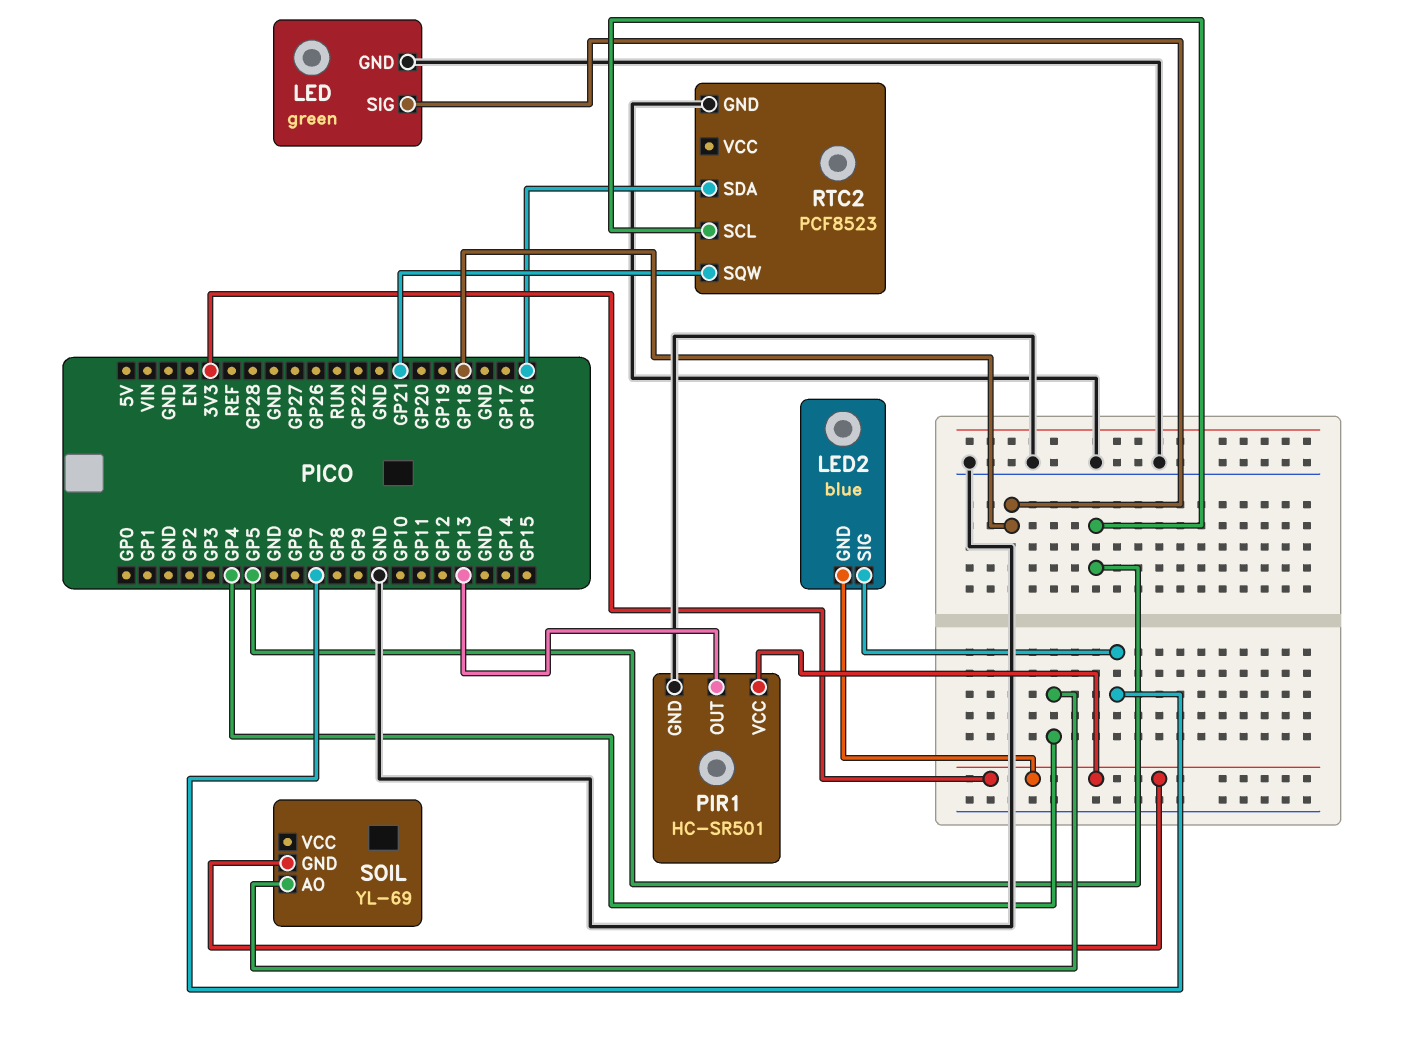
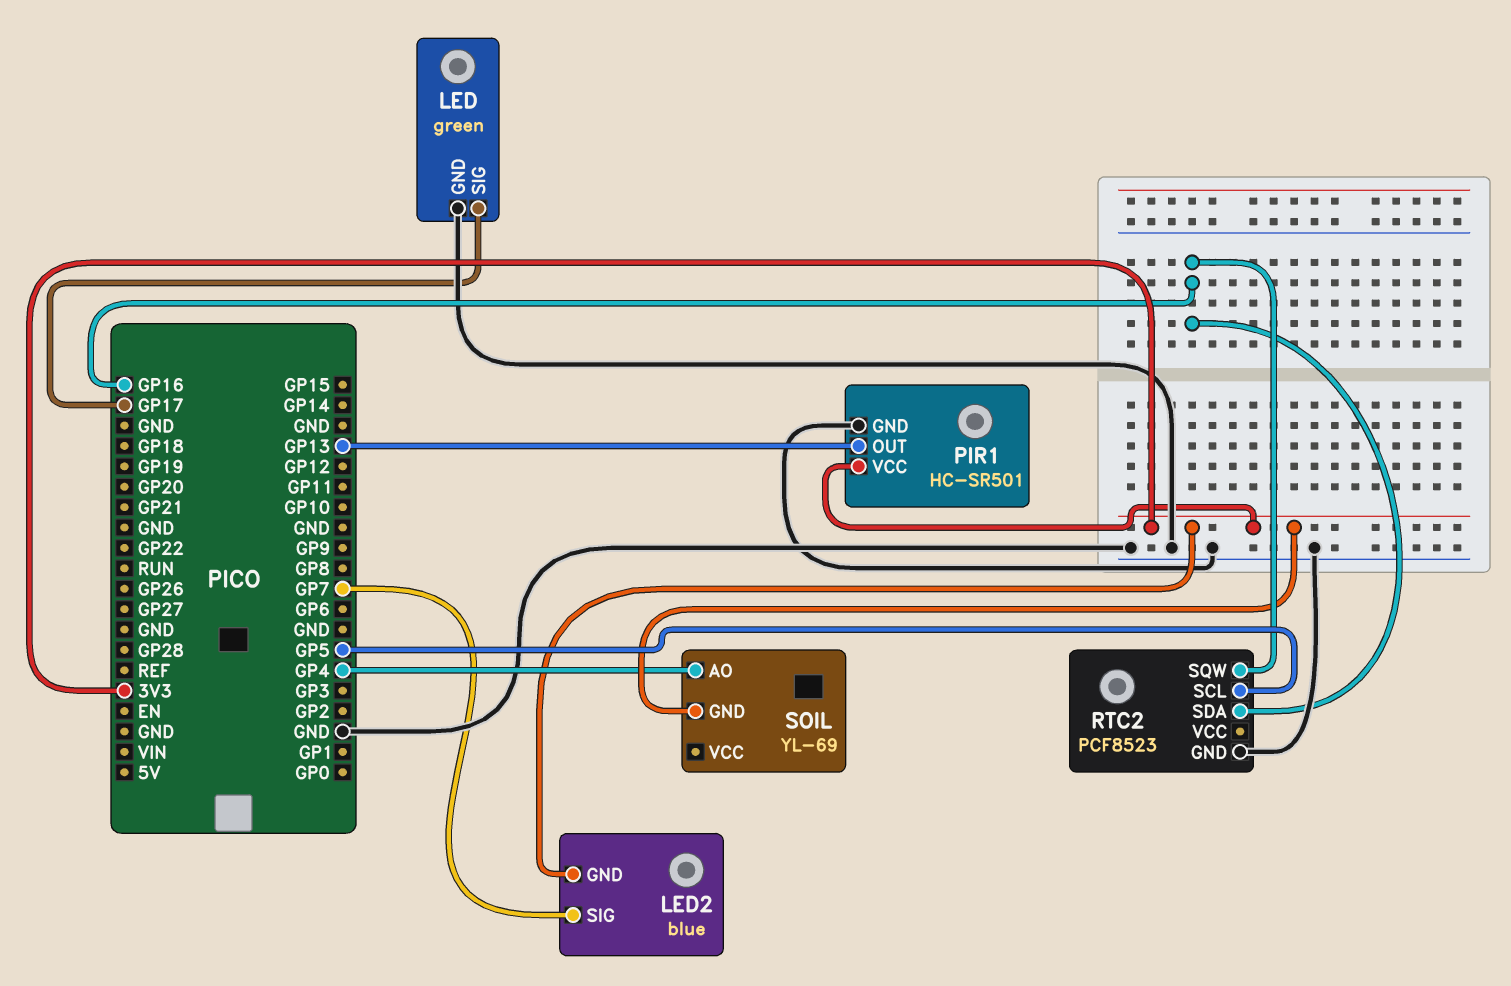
LED pin SIG: GP18 -> GP17
RTC2 pin SQW: GP21 -> GP16

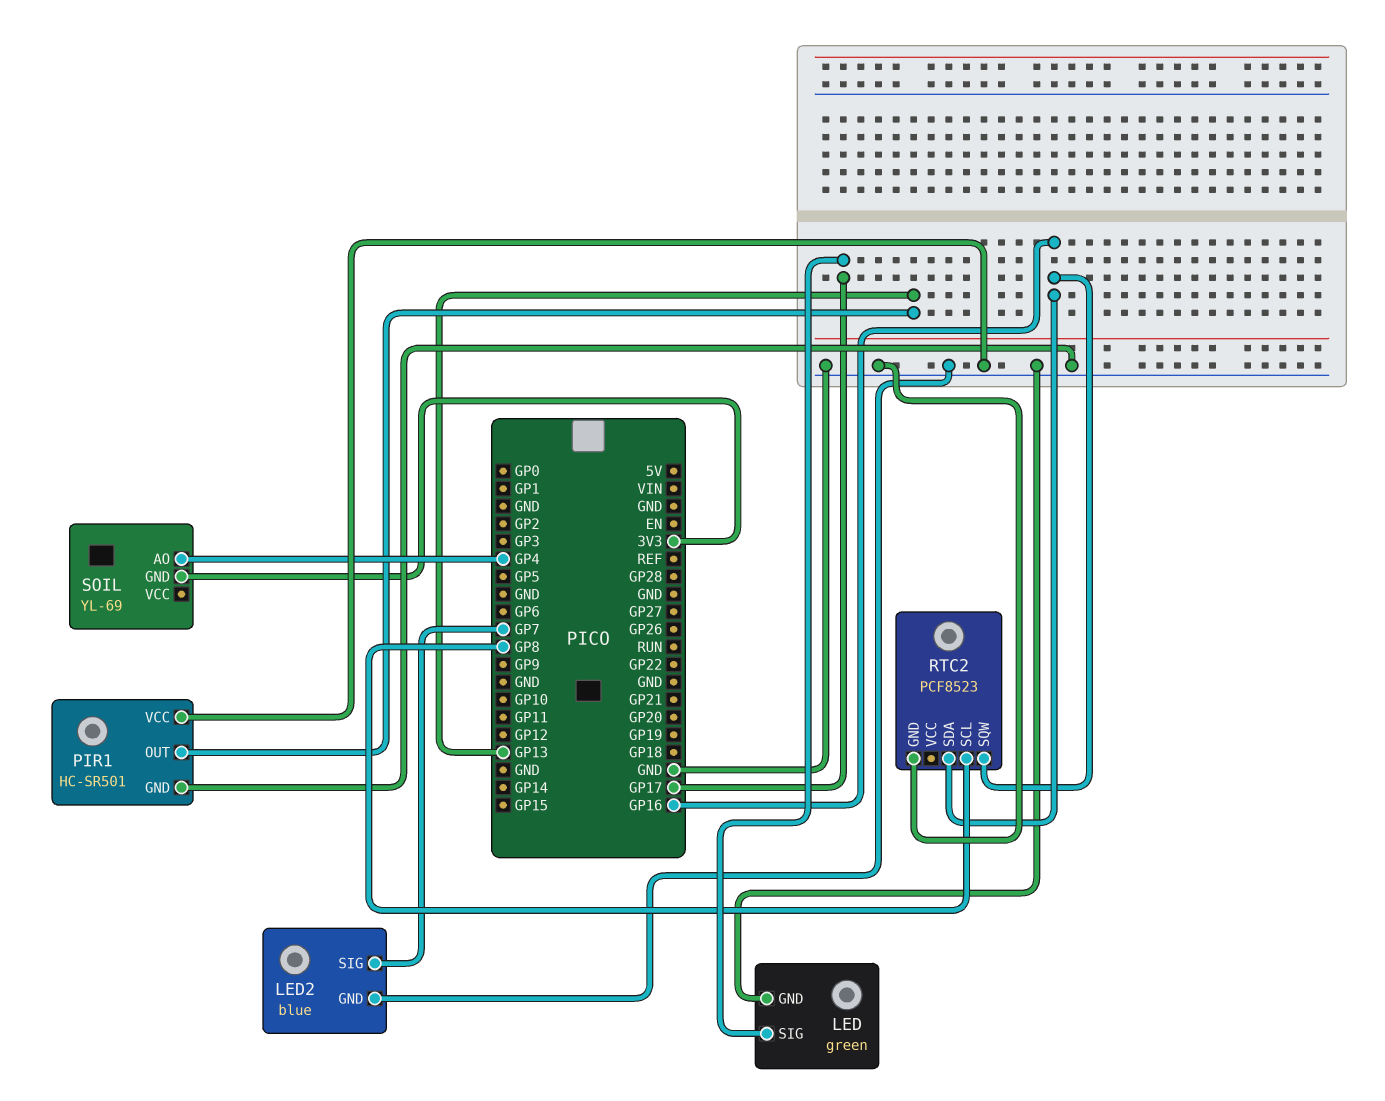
LED2 pin GND: 3V3 -> GND
PIR1 pin VCC: 3V3 -> GND
RTC2 pin SCL: GP5 -> GP8

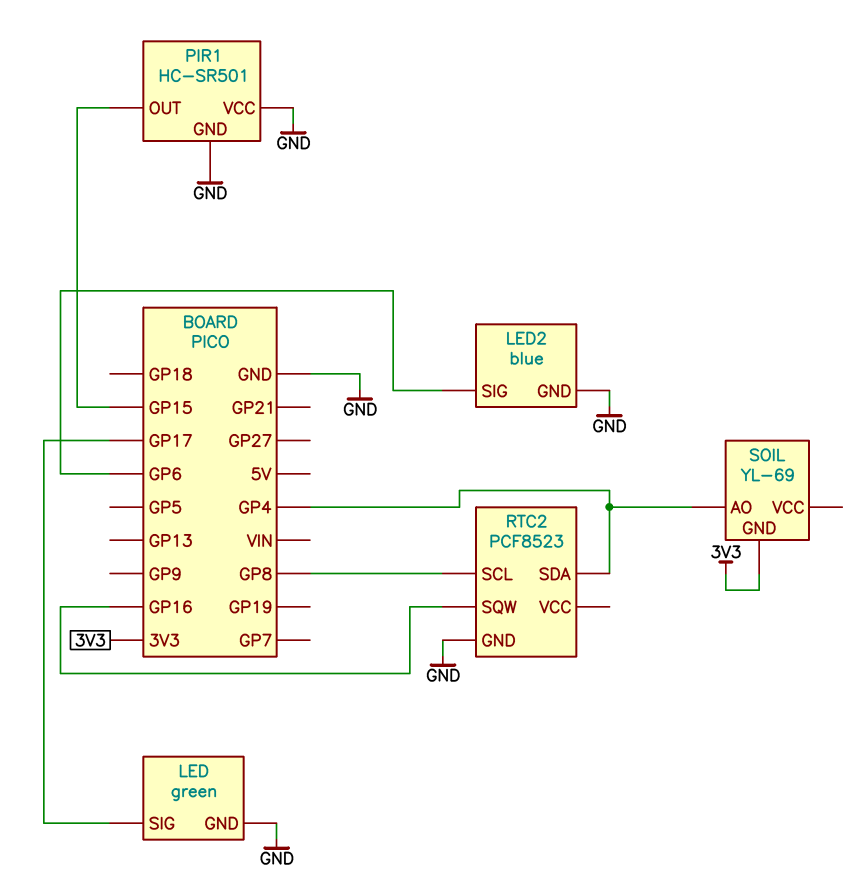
LED2 pin SIG: GP7 -> GP6
PIR1 pin OUT: GP13 -> GP15
RTC2 pin SDA: GP16 -> GP4

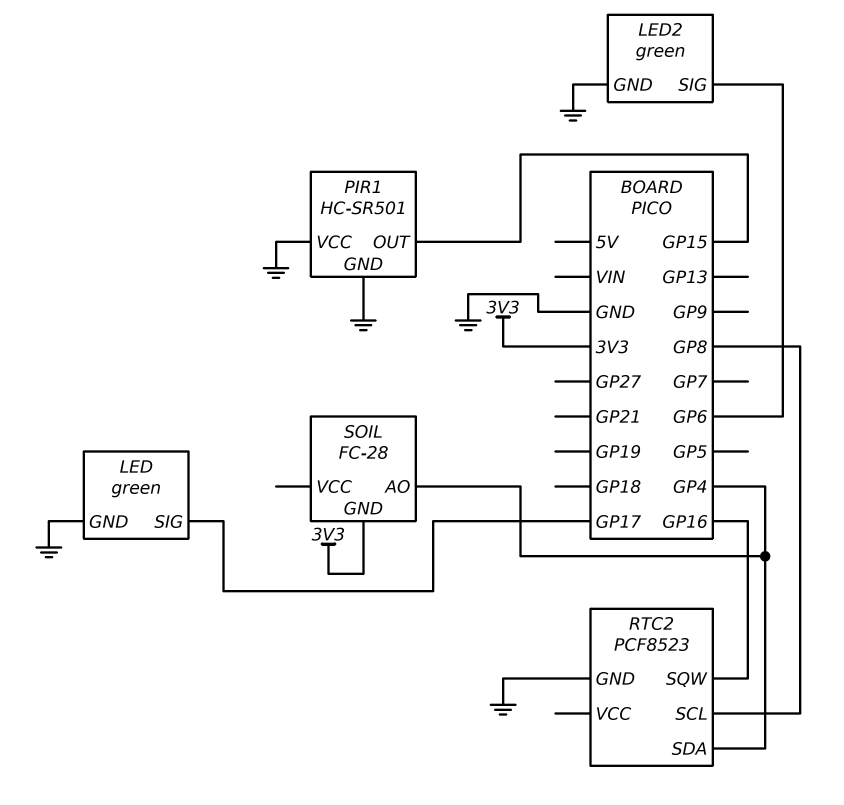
LED2: blue -> green
SOIL: YL-69 -> FC-28

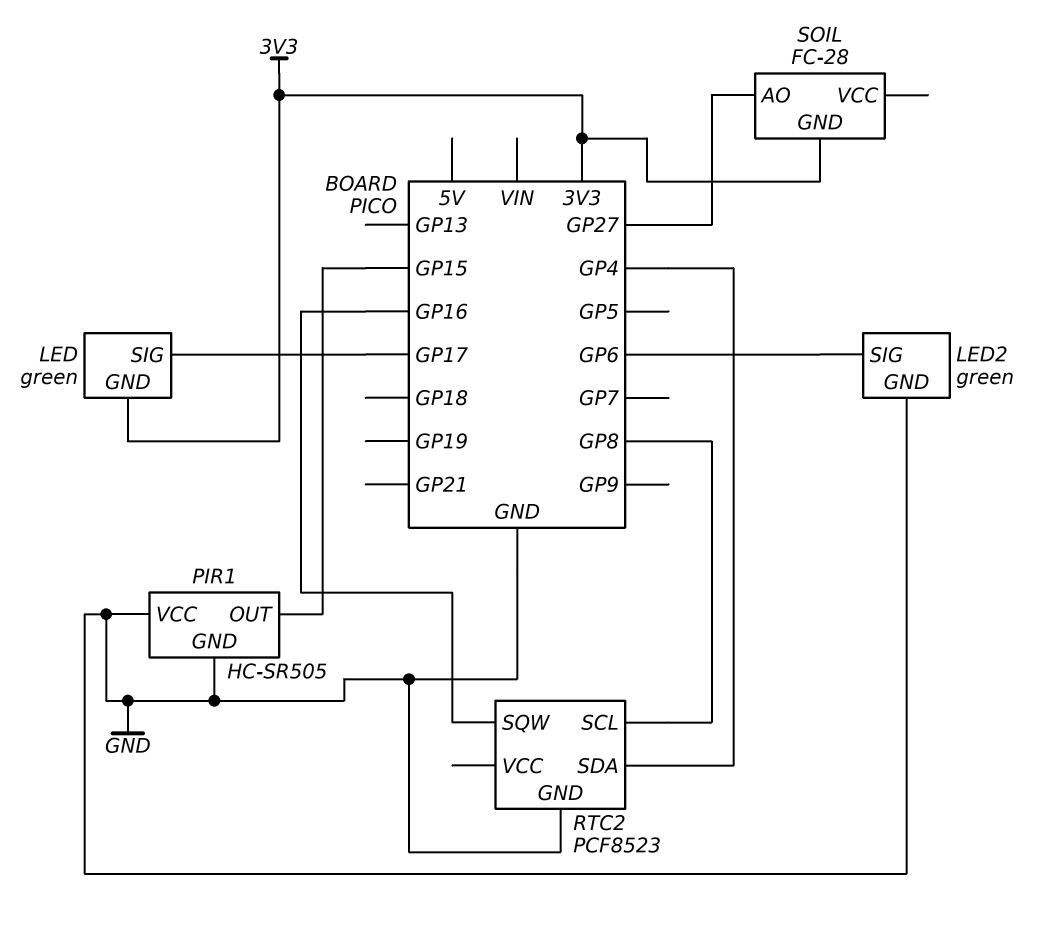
LED pin GND: GND -> 3V3
PIR1: HC-SR501 -> HC-SR505
SOIL pin AO: GP4 -> GP27

